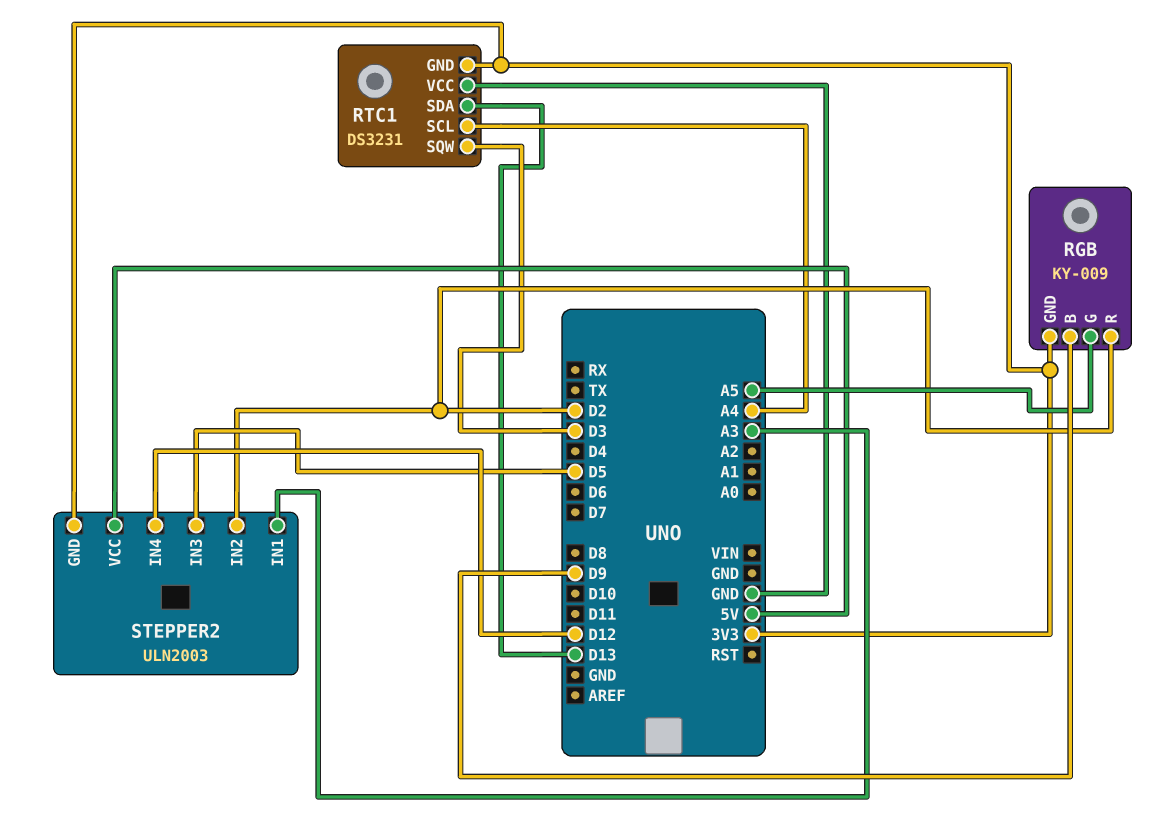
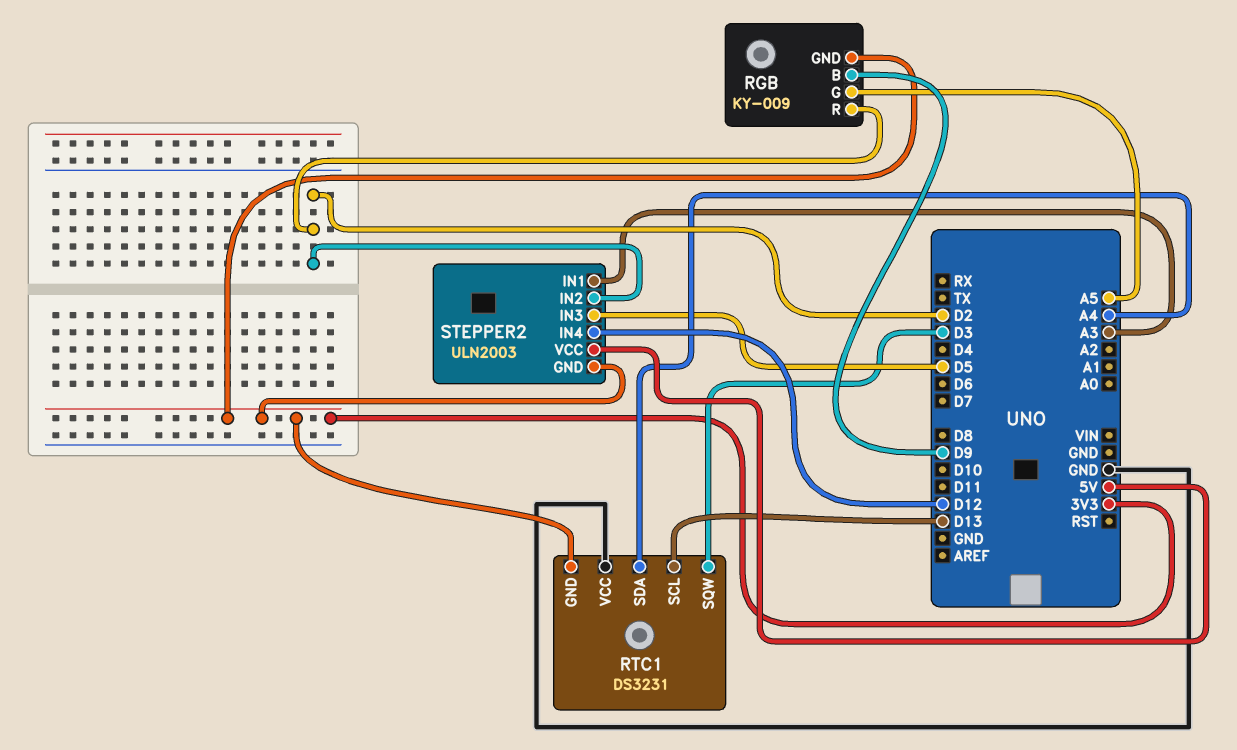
RTC1 pin SCL: A4 -> D13
RTC1 pin SDA: D13 -> A4

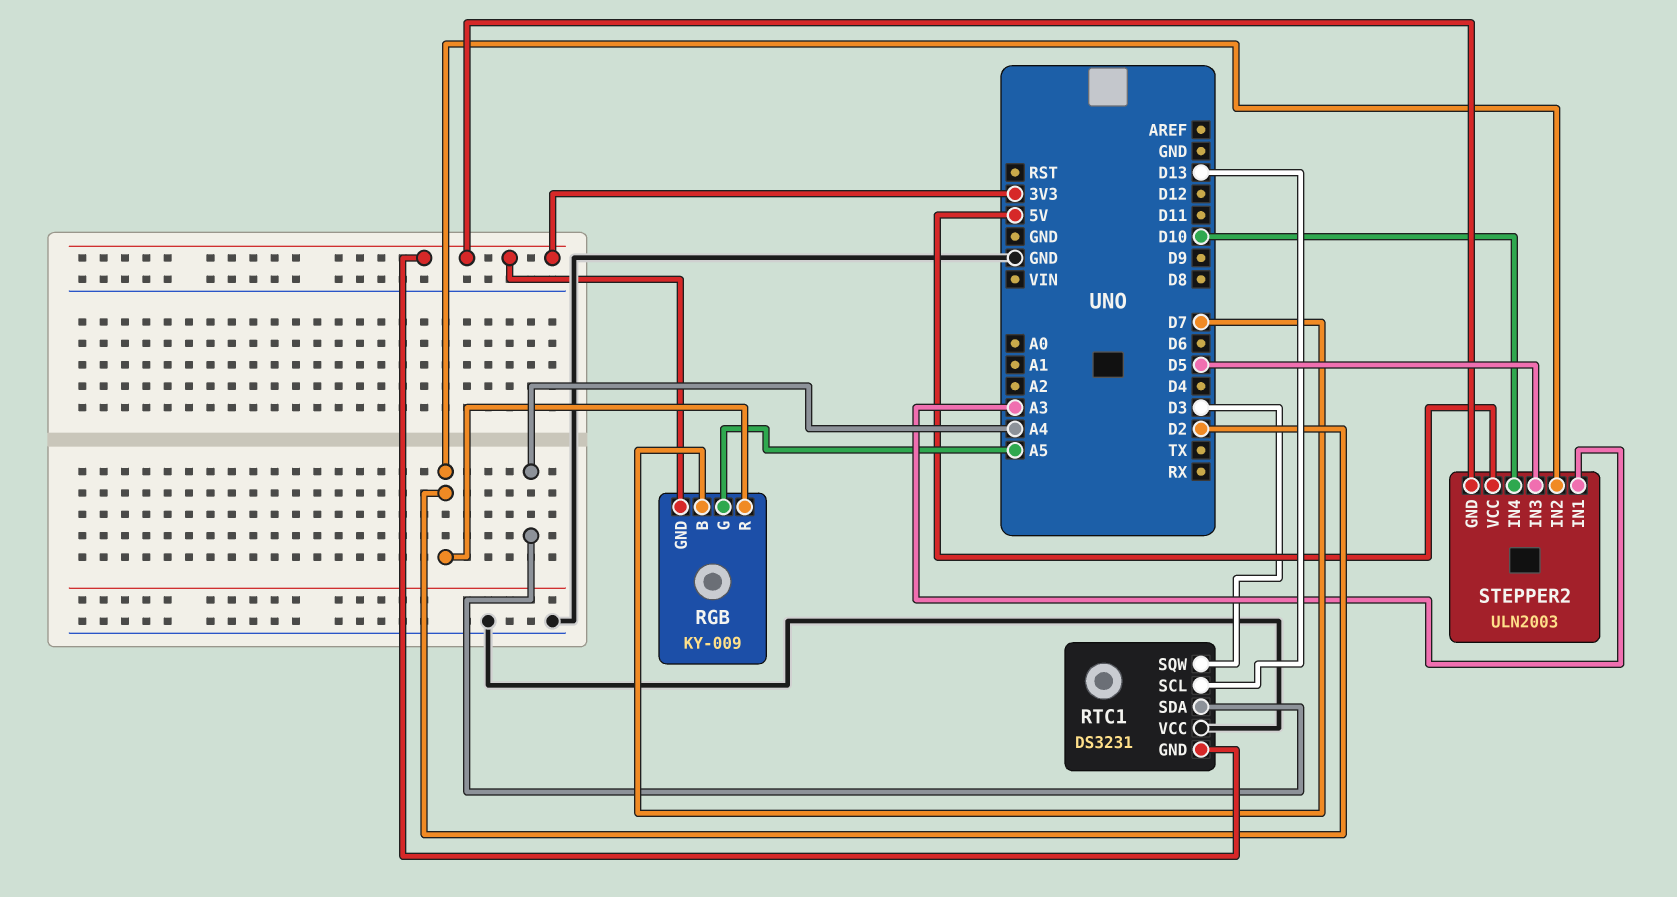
RGB pin B: D9 -> D7
STEPPER2 pin IN4: D12 -> D10

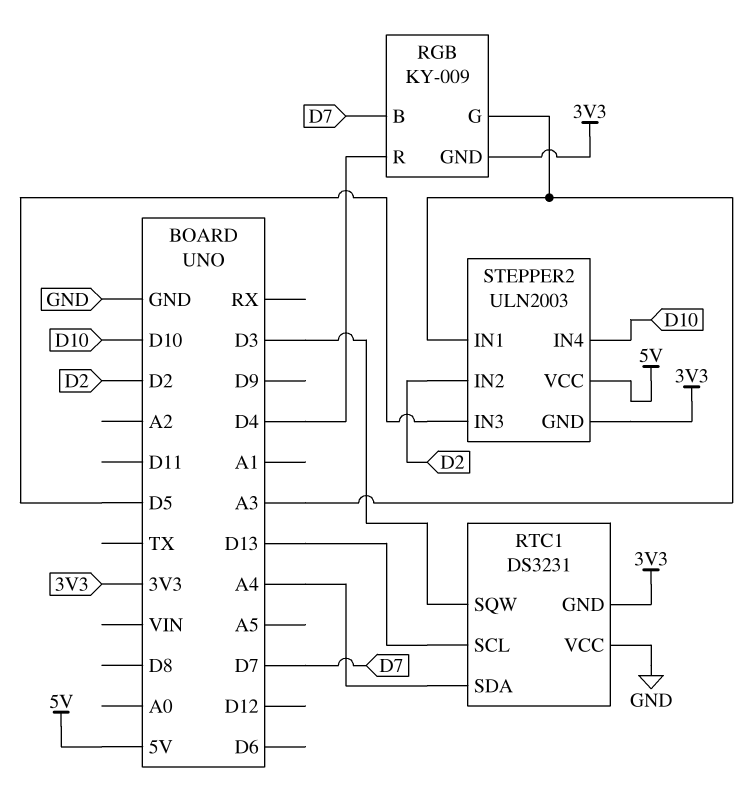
RGB pin G: A5 -> A3
RGB pin R: D2 -> D4

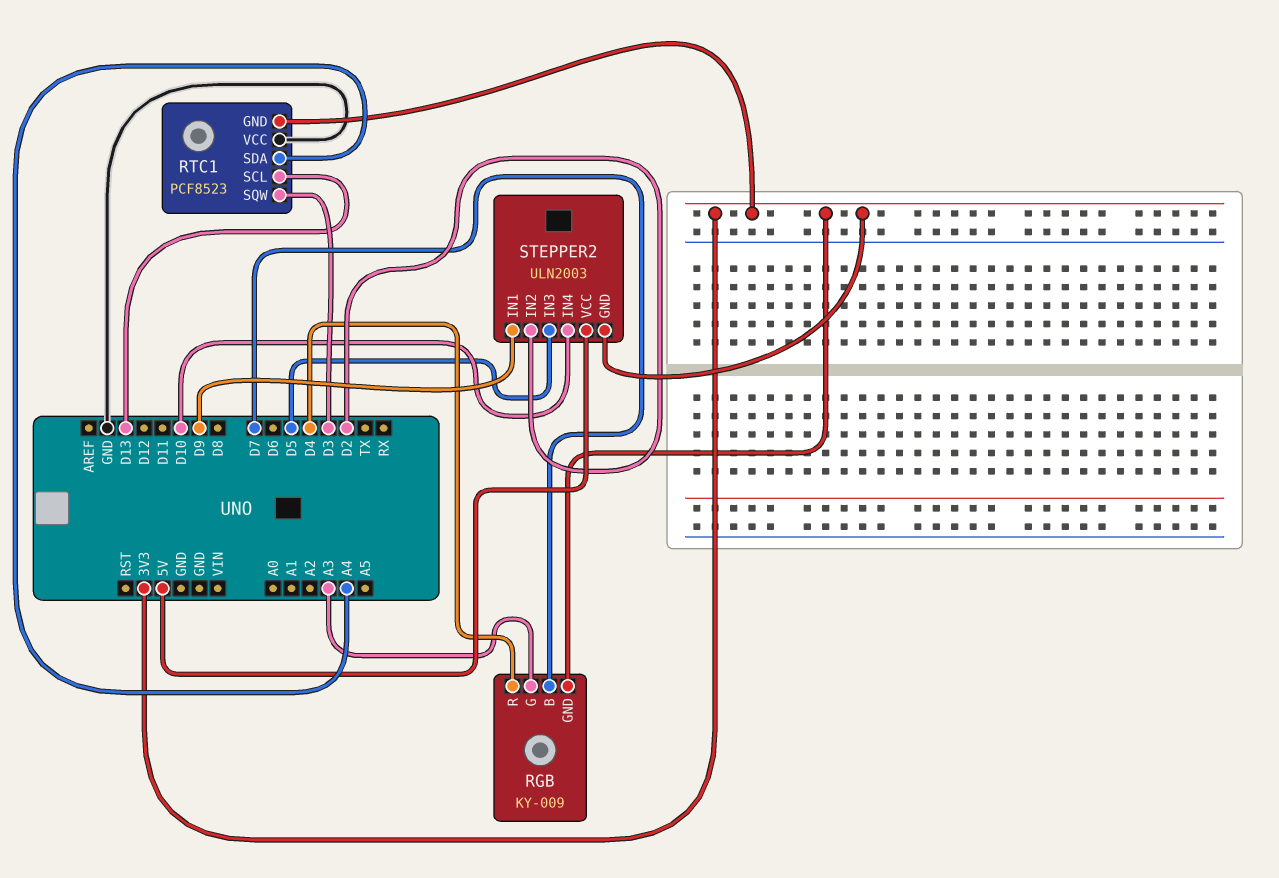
RTC1: DS3231 -> PCF8523
STEPPER2 pin IN1: A3 -> D9

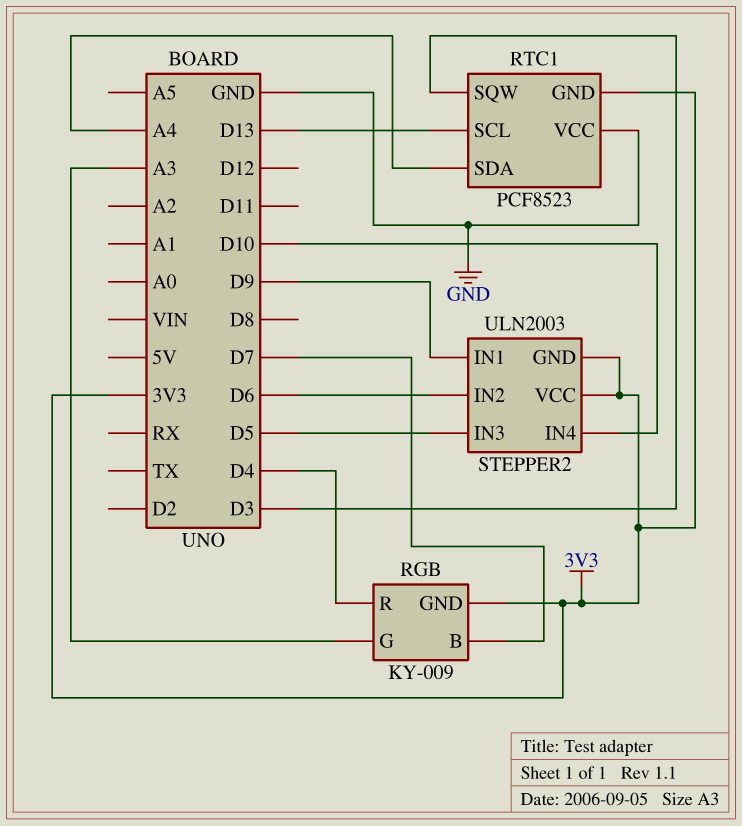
STEPPER2 pin IN2: D2 -> D6
STEPPER2 pin VCC: 5V -> 3V3

